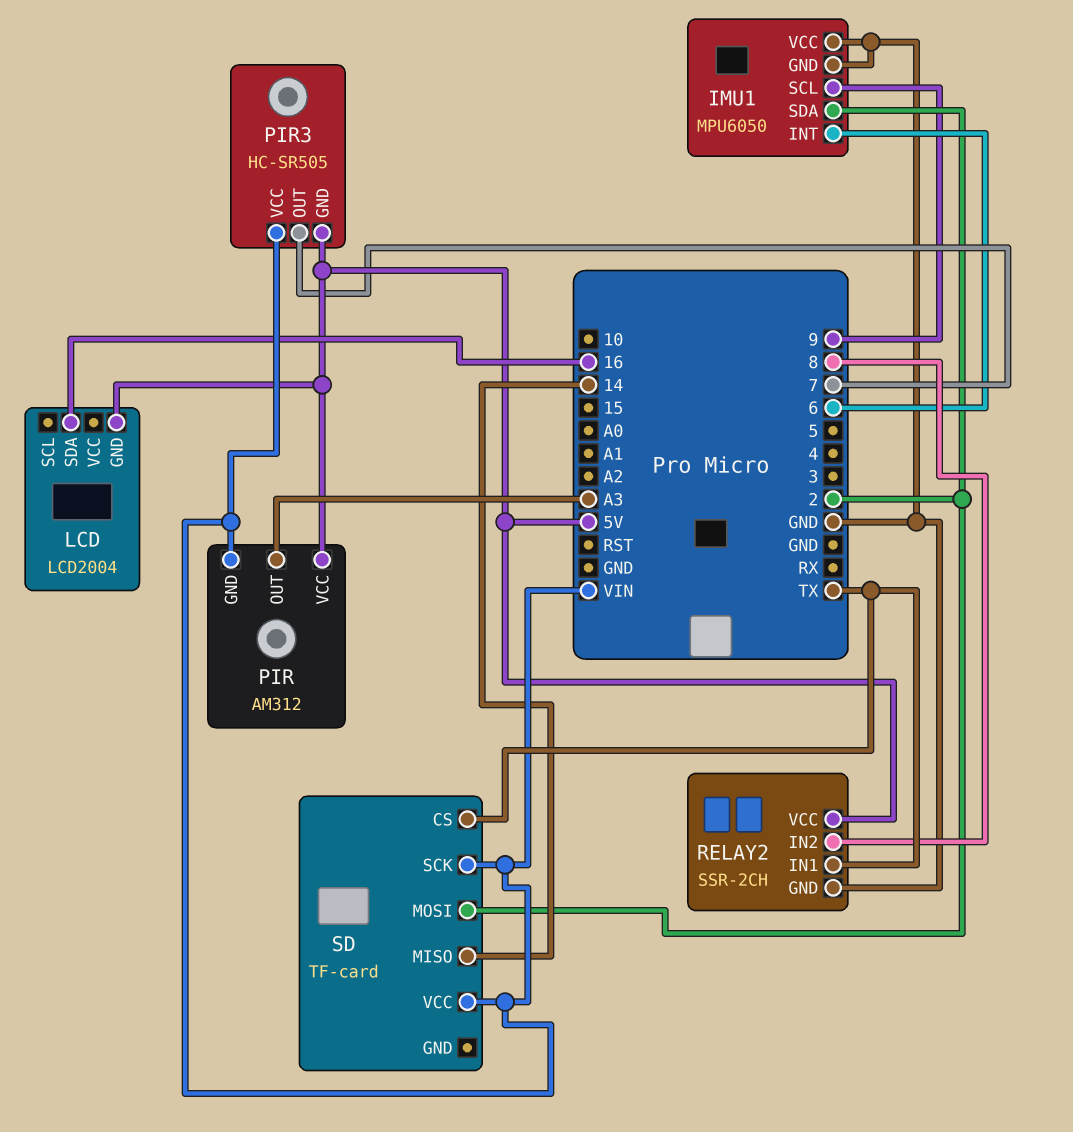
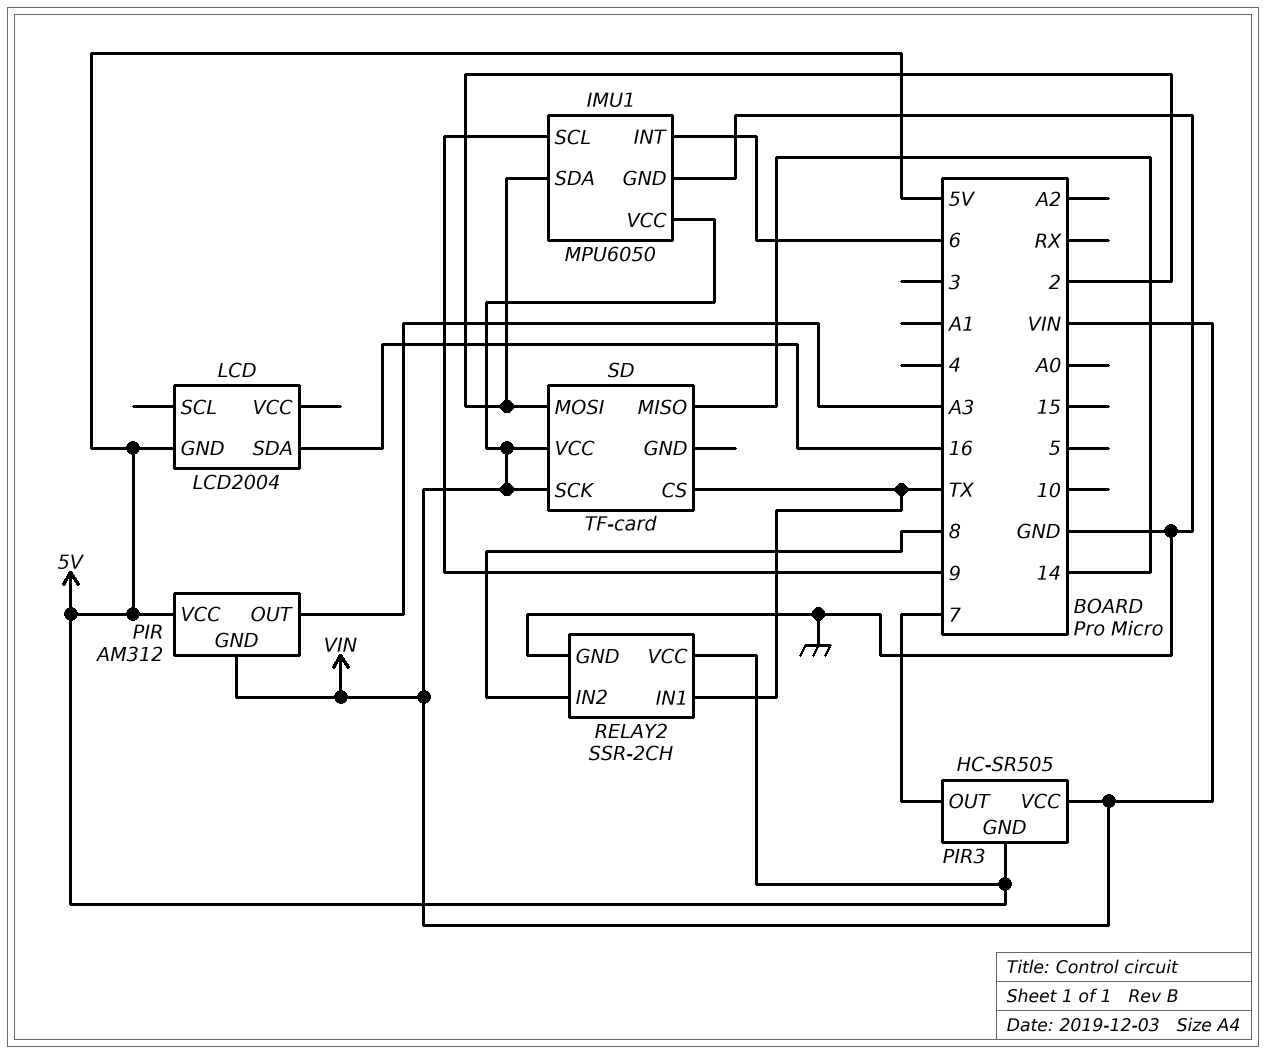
IMU1 pin VCC: GND -> VIN

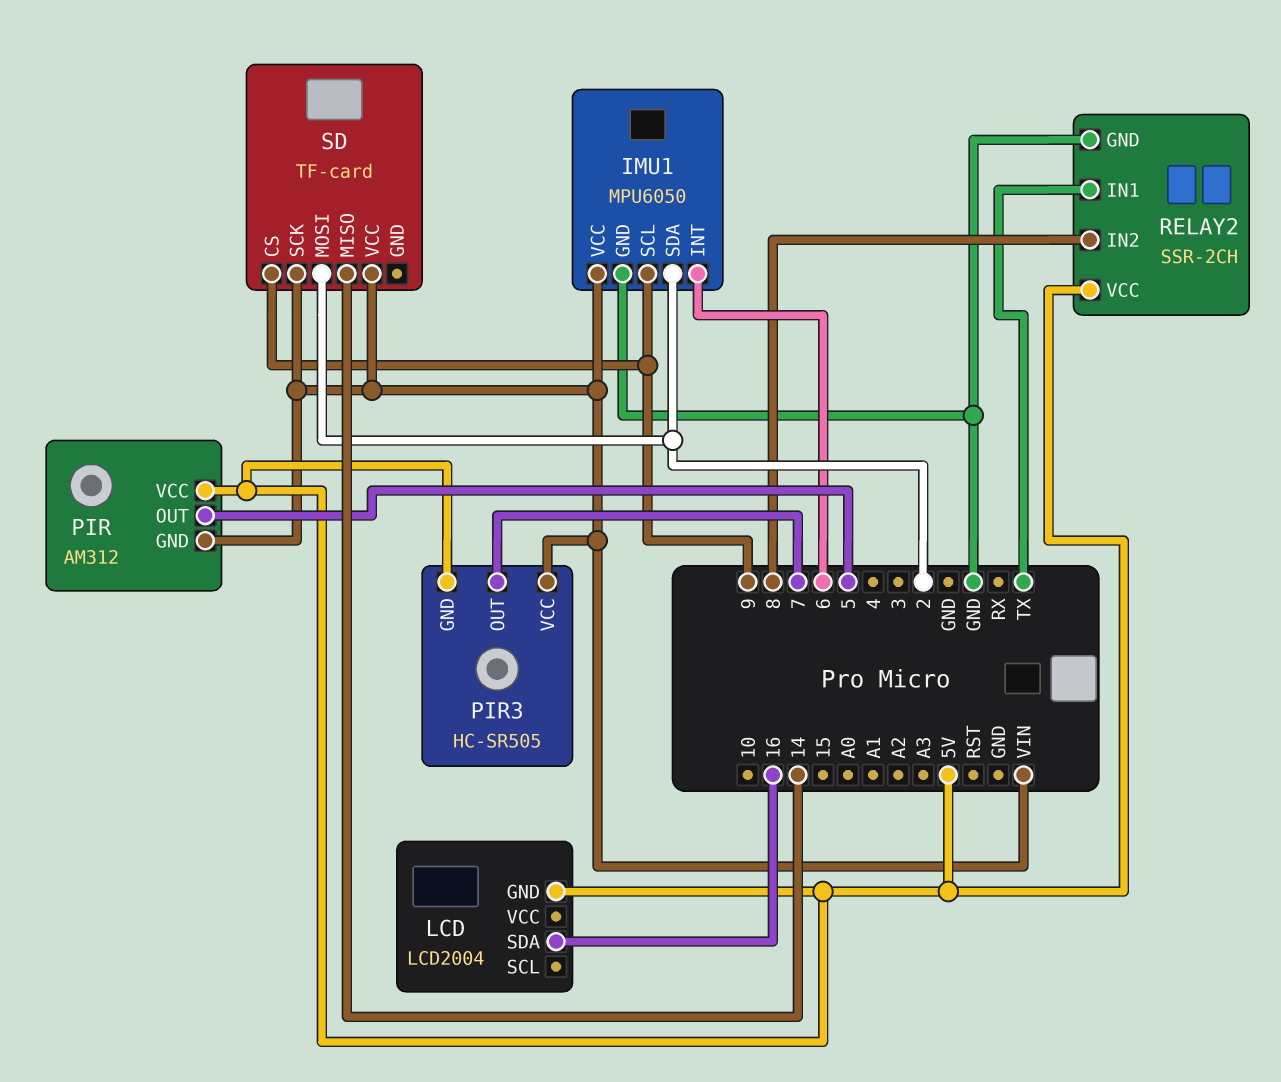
PIR pin OUT: A3 -> 5
SD pin CS: TX -> 9

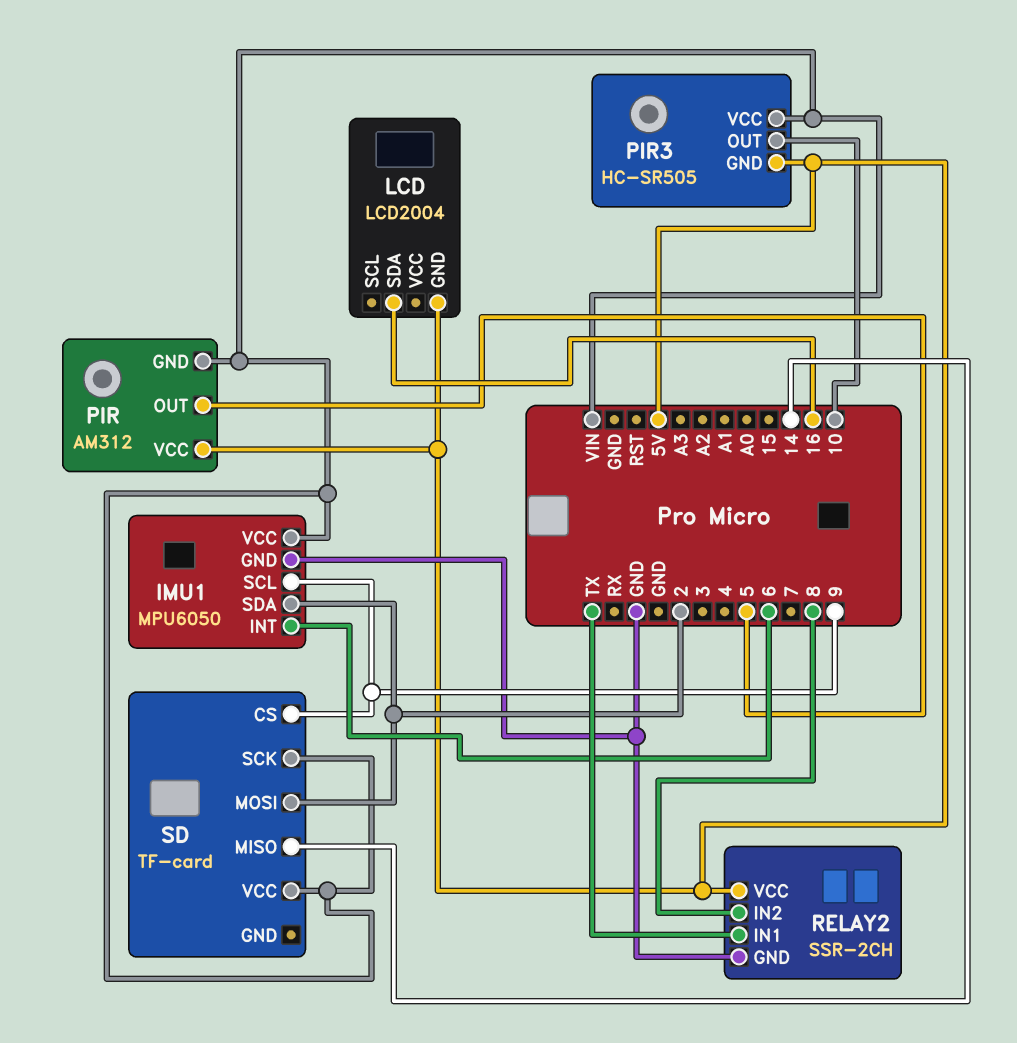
PIR3 pin OUT: 7 -> 10

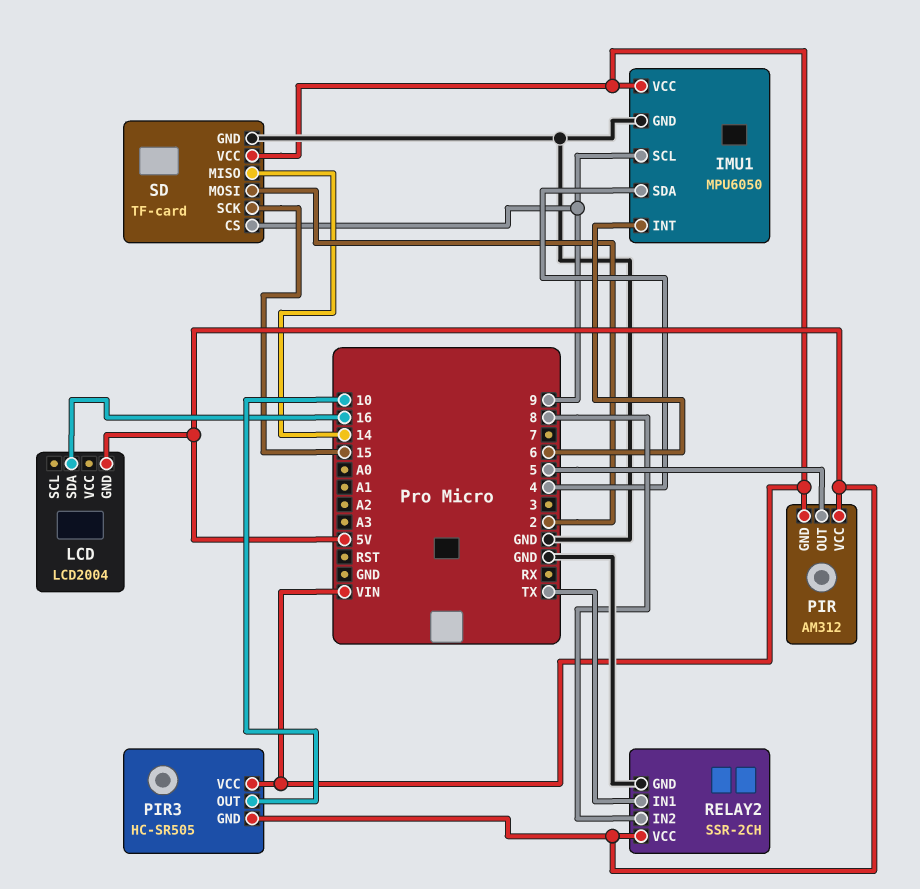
IMU1 pin SDA: 2 -> 4
SD pin GND: none -> GND
SD pin SCK: VIN -> 15

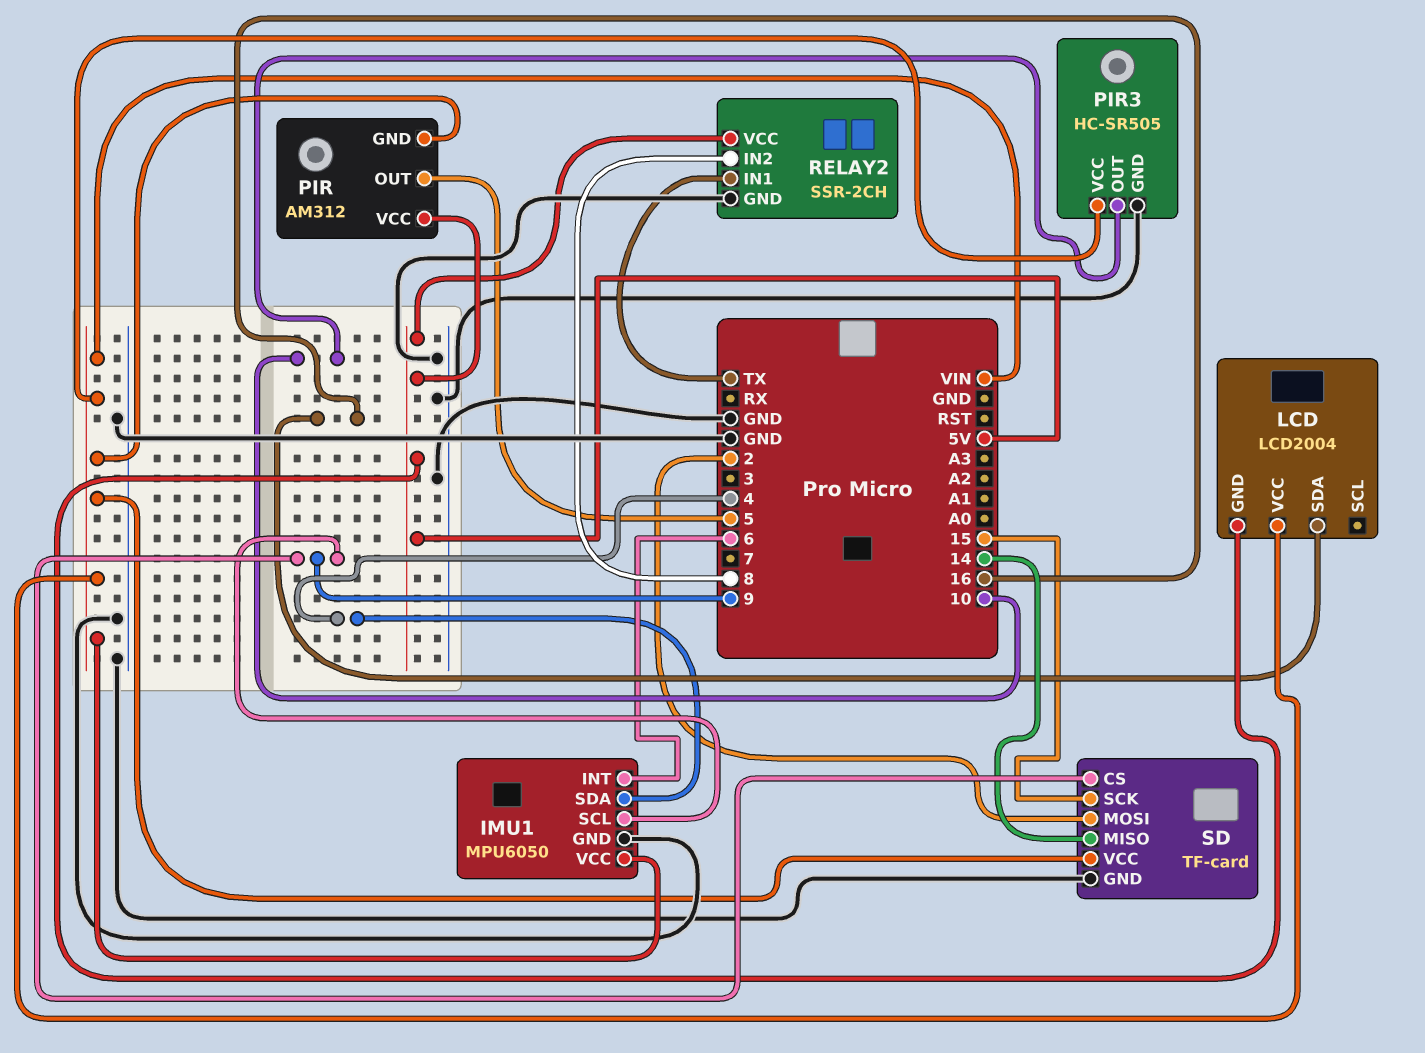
LCD pin VCC: none -> VIN
PIR3 pin GND: 5V -> GND

